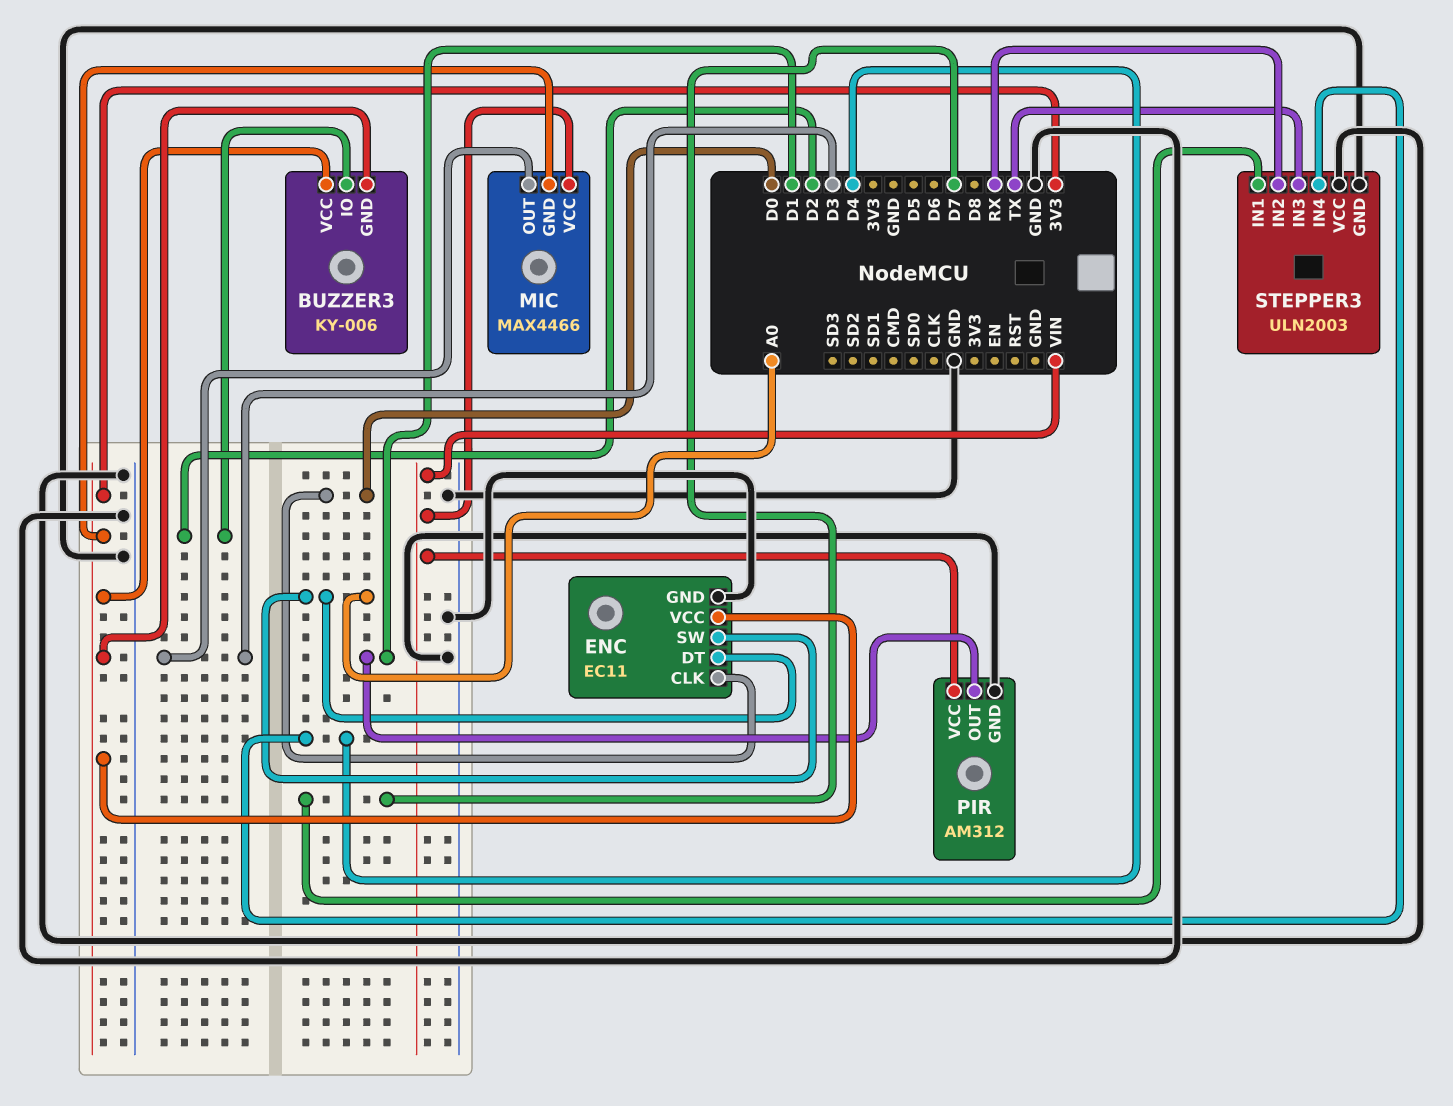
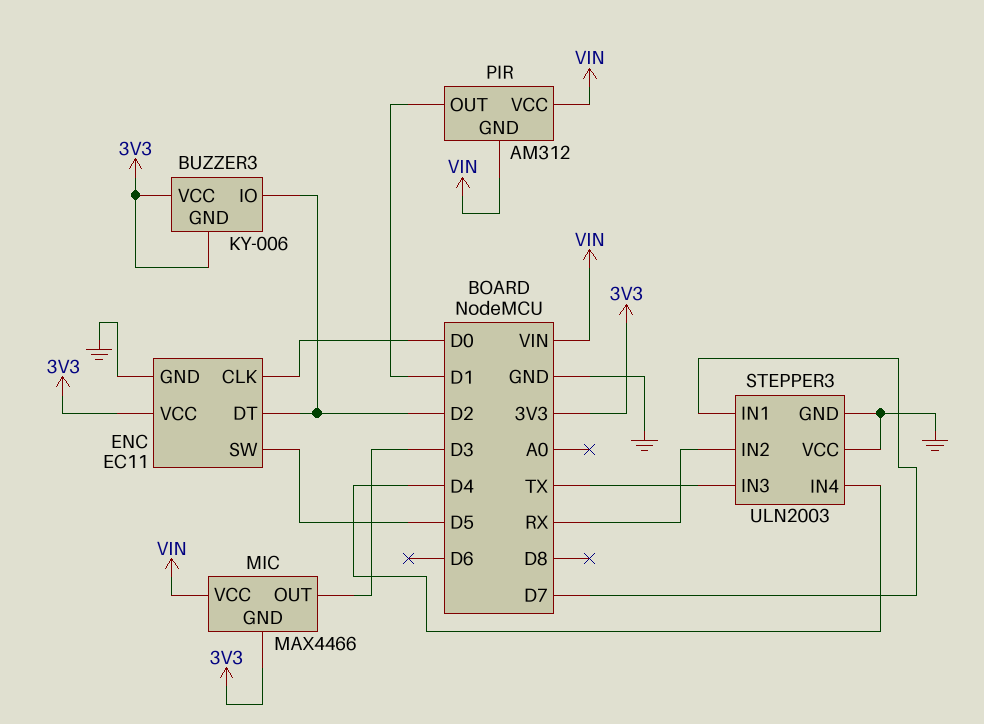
ENC pin DT: A0 -> D2
ENC pin SW: A0 -> D5
PIR pin GND: GND -> VIN

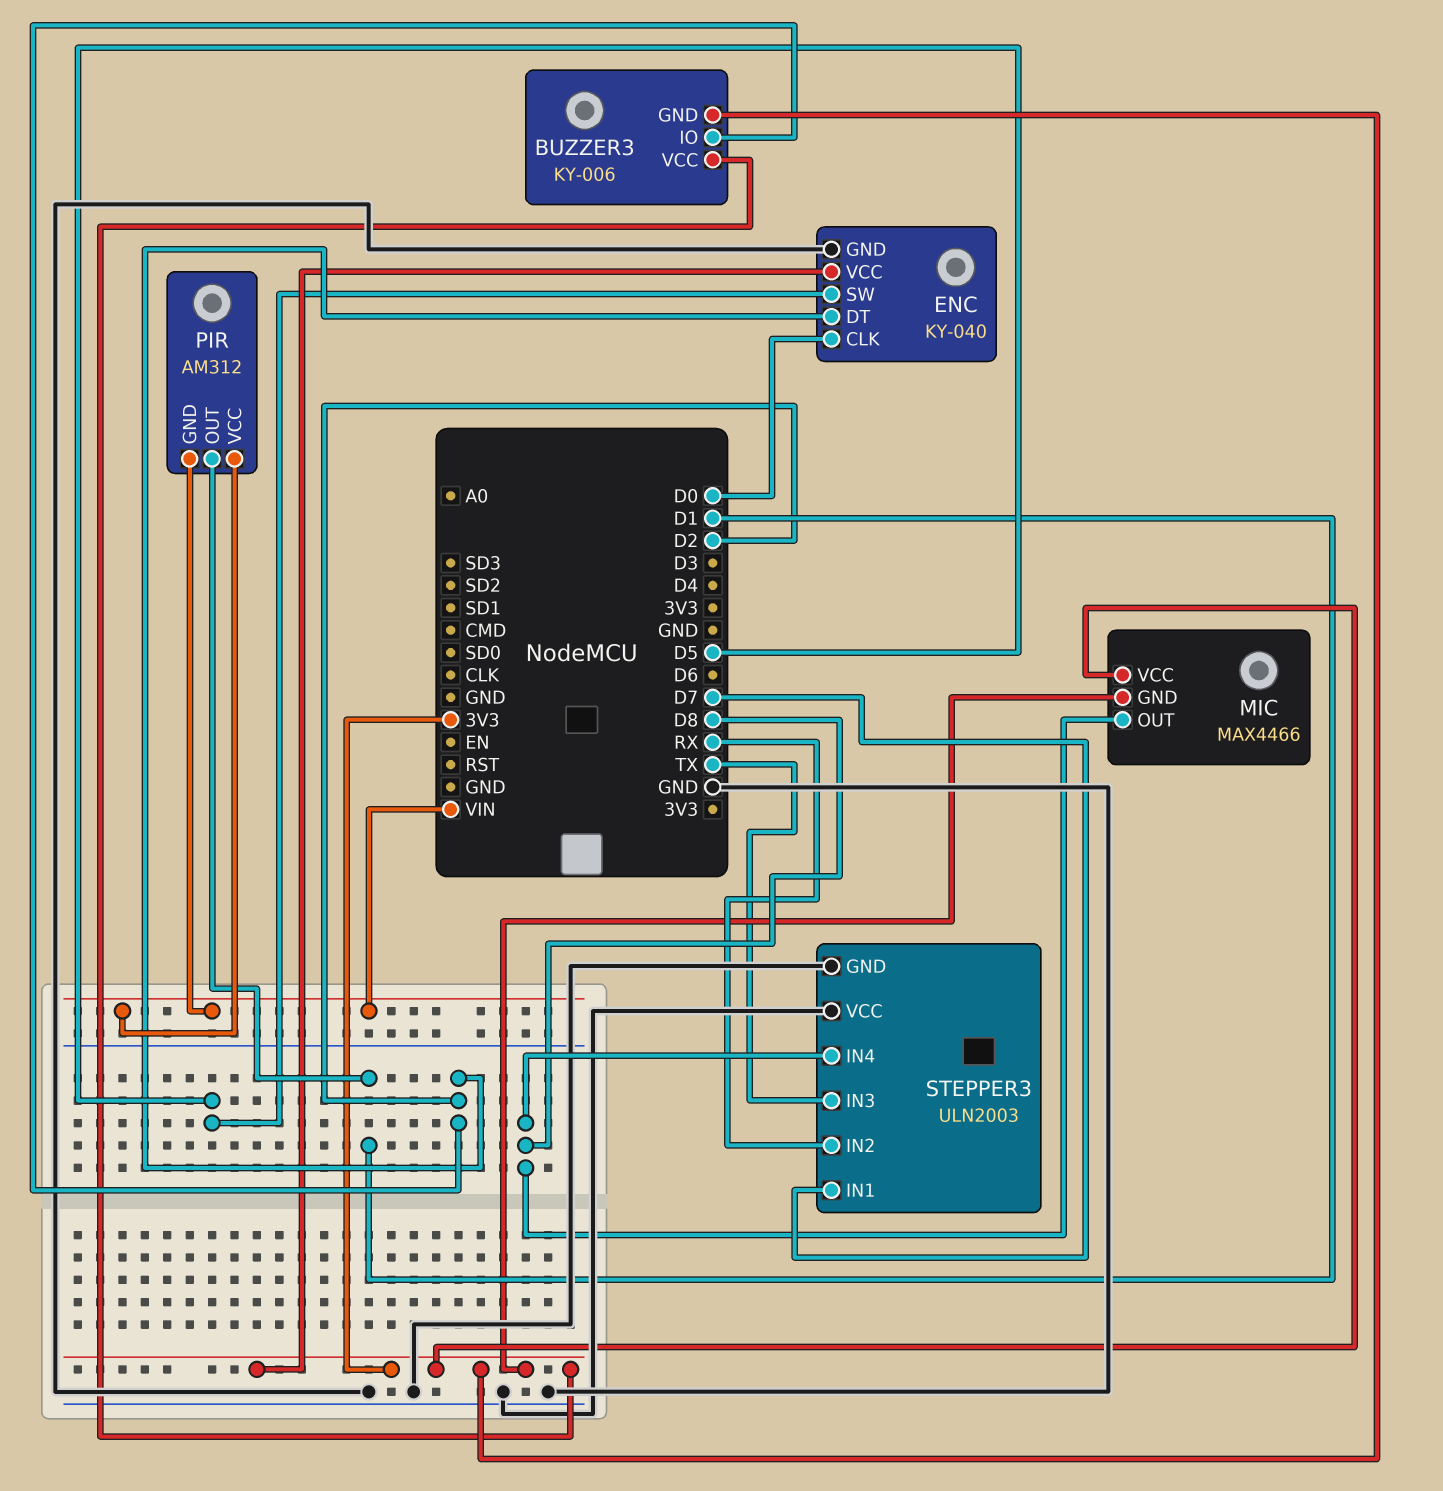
ENC: EC11 -> KY-040
MIC pin OUT: D3 -> D8
MIC pin VCC: VIN -> 3V3
STEPPER3 pin IN4: D4 -> D8

